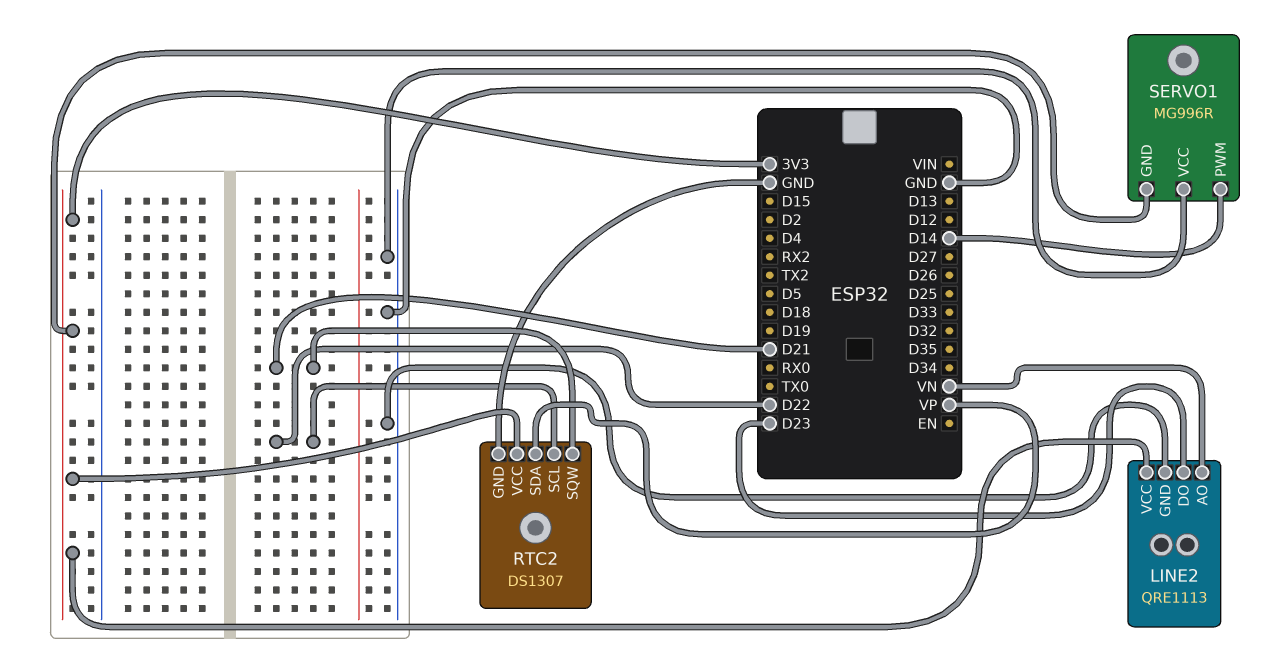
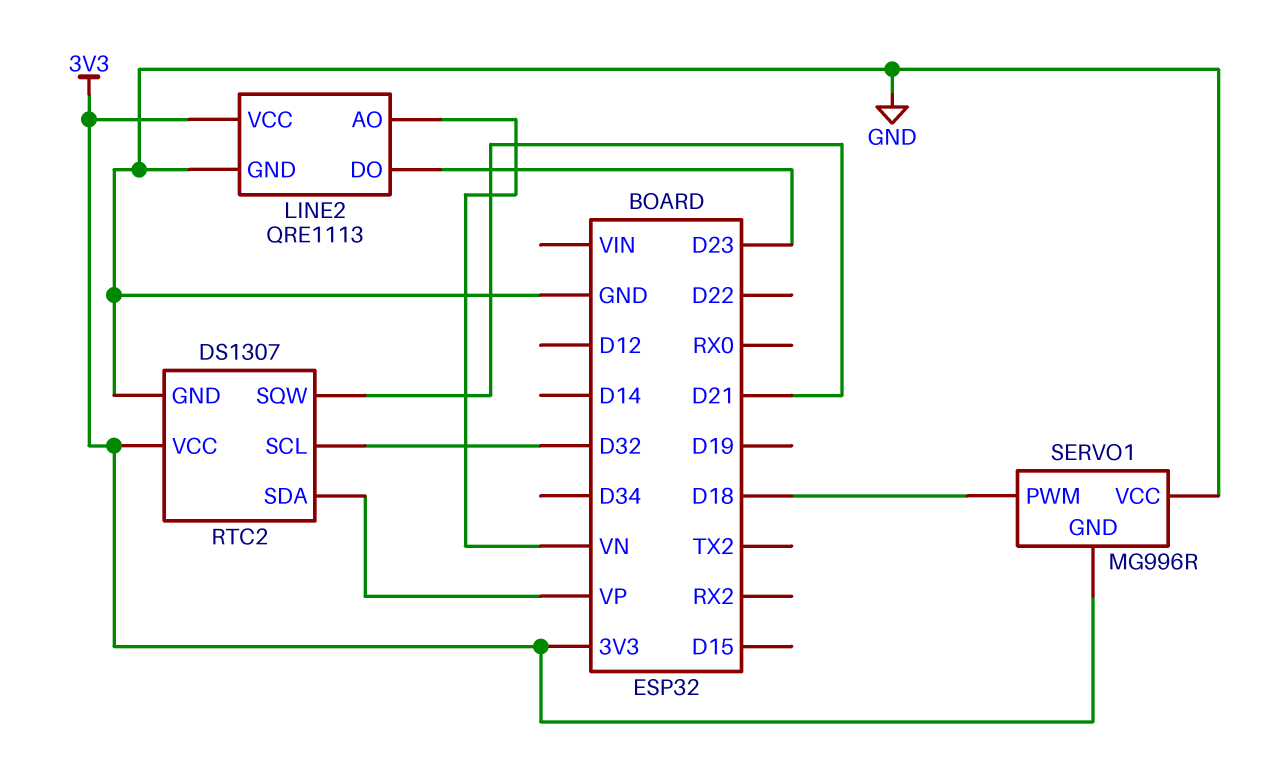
RTC2 pin SCL: D22 -> D32
SERVO1 pin PWM: D14 -> D18

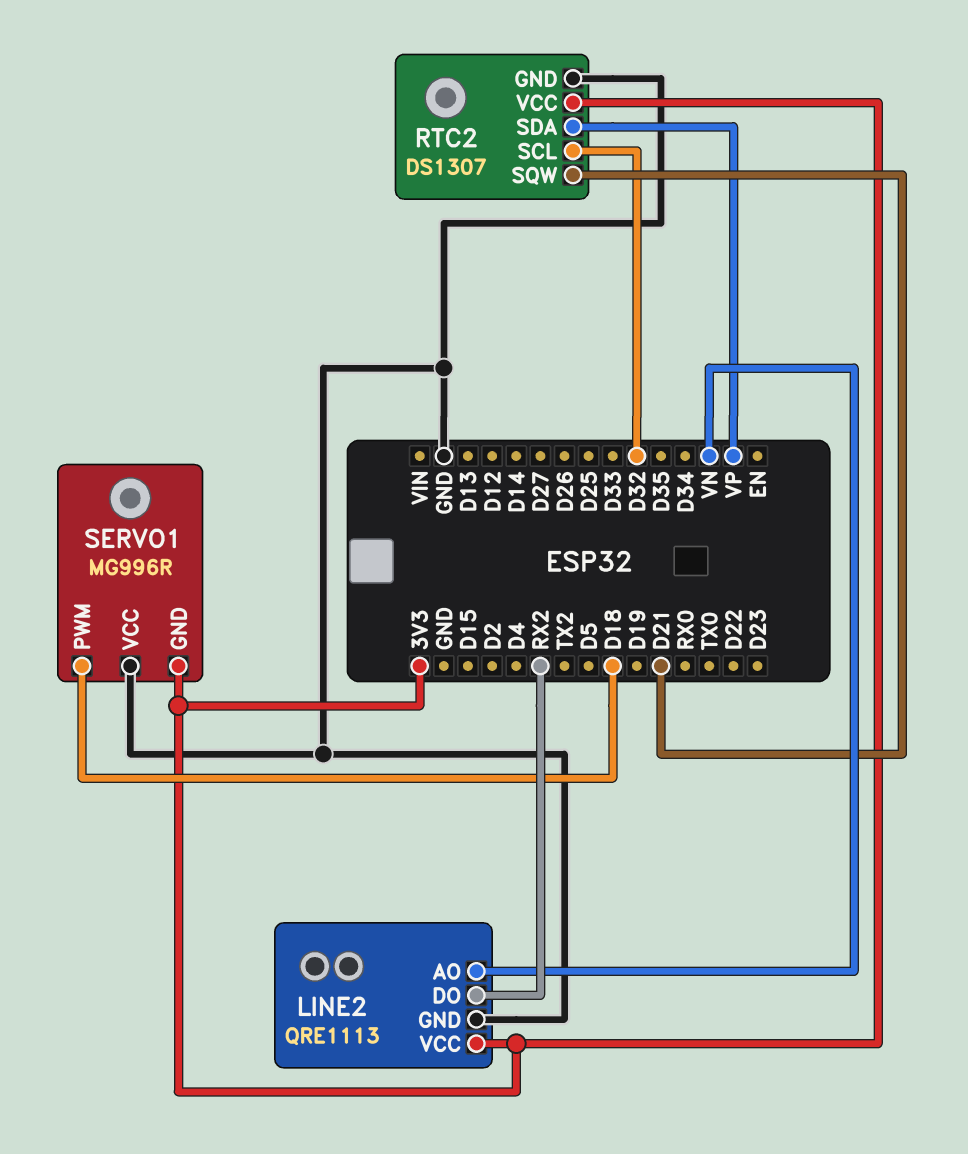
LINE2 pin DO: D23 -> RX2

